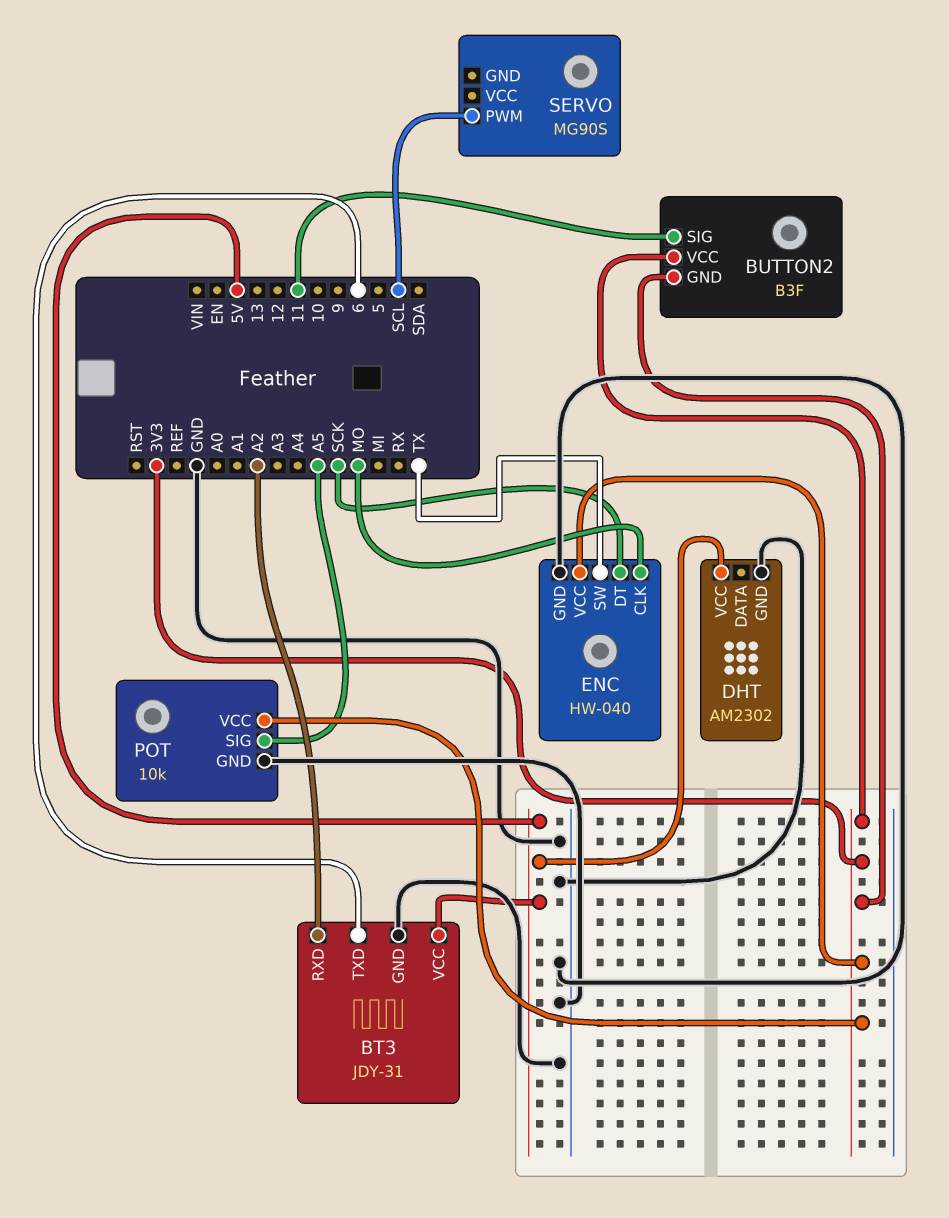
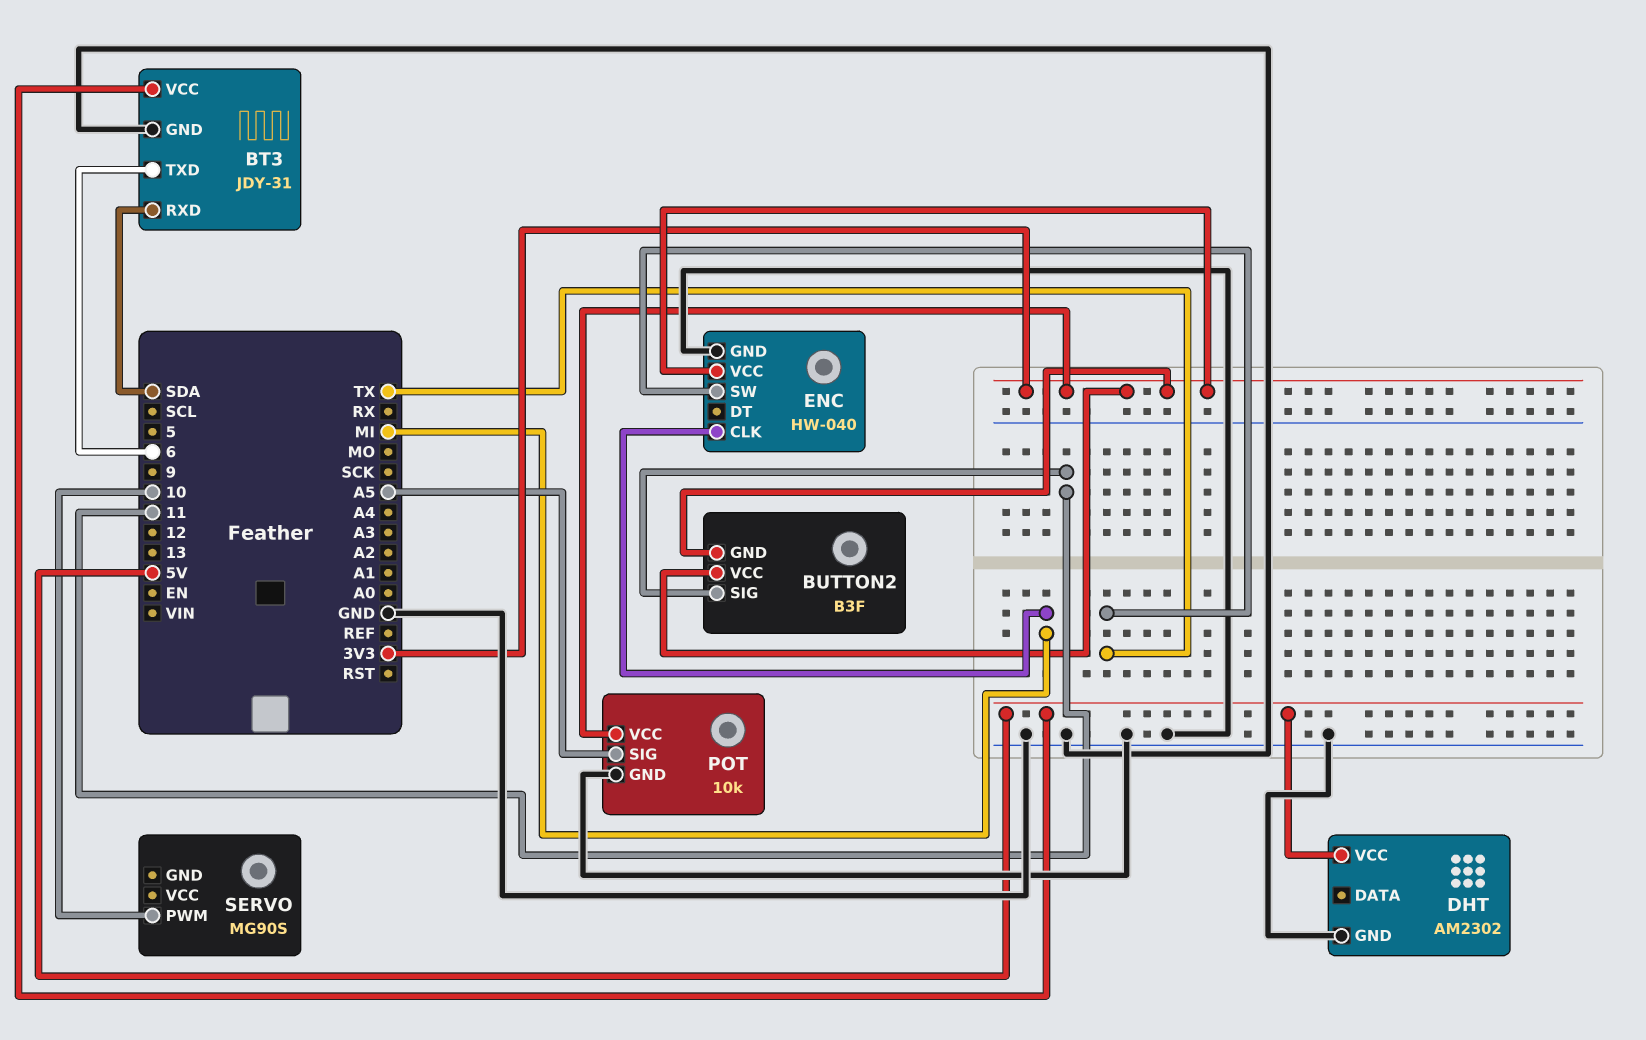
BT3 pin RXD: A2 -> SDA
ENC pin CLK: MO -> MI
ENC pin DT: SCK -> none
SERVO pin PWM: SCL -> 10

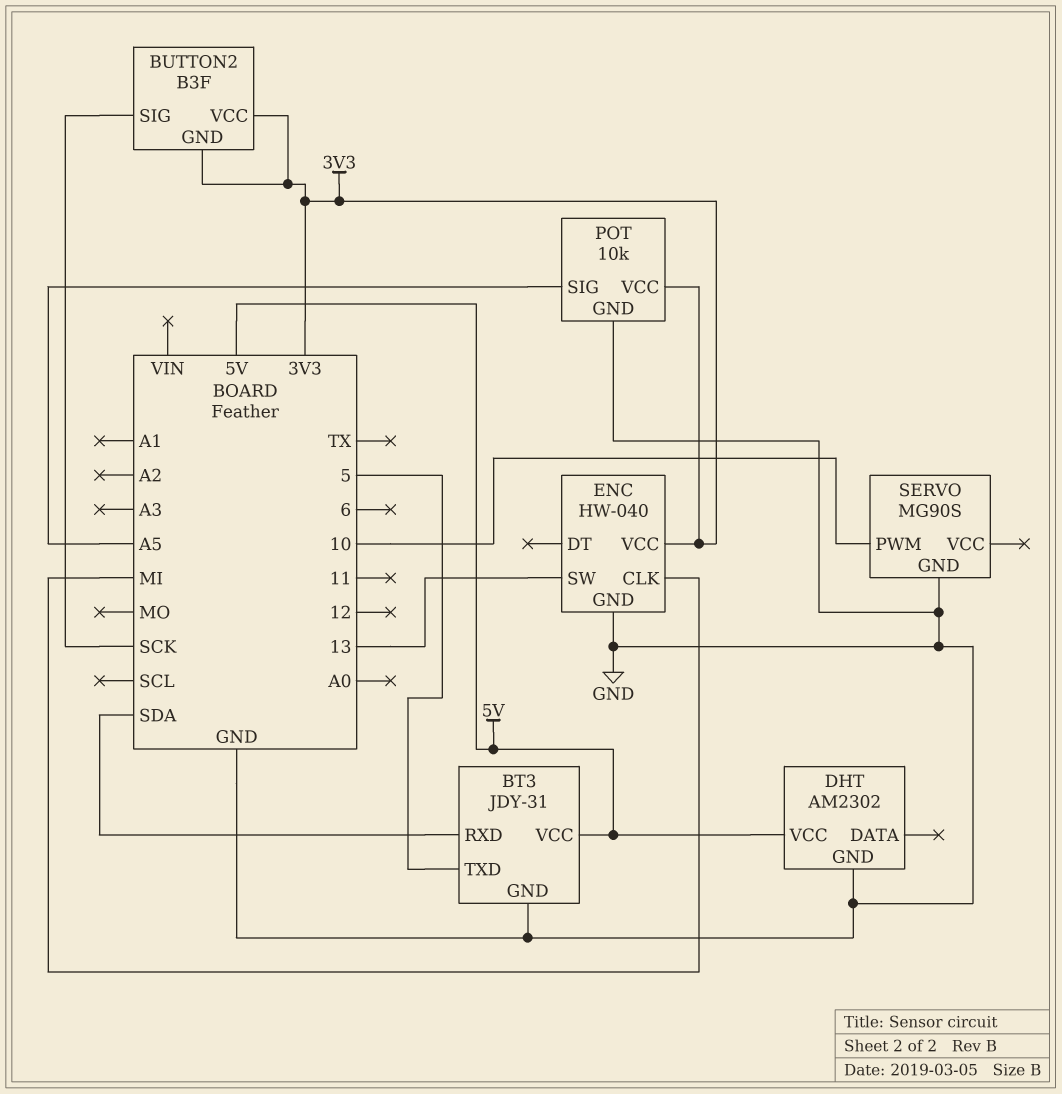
BT3 pin TXD: 6 -> 5
BUTTON2 pin SIG: 11 -> SCK
ENC pin SW: TX -> 13
SERVO pin GND: none -> GND

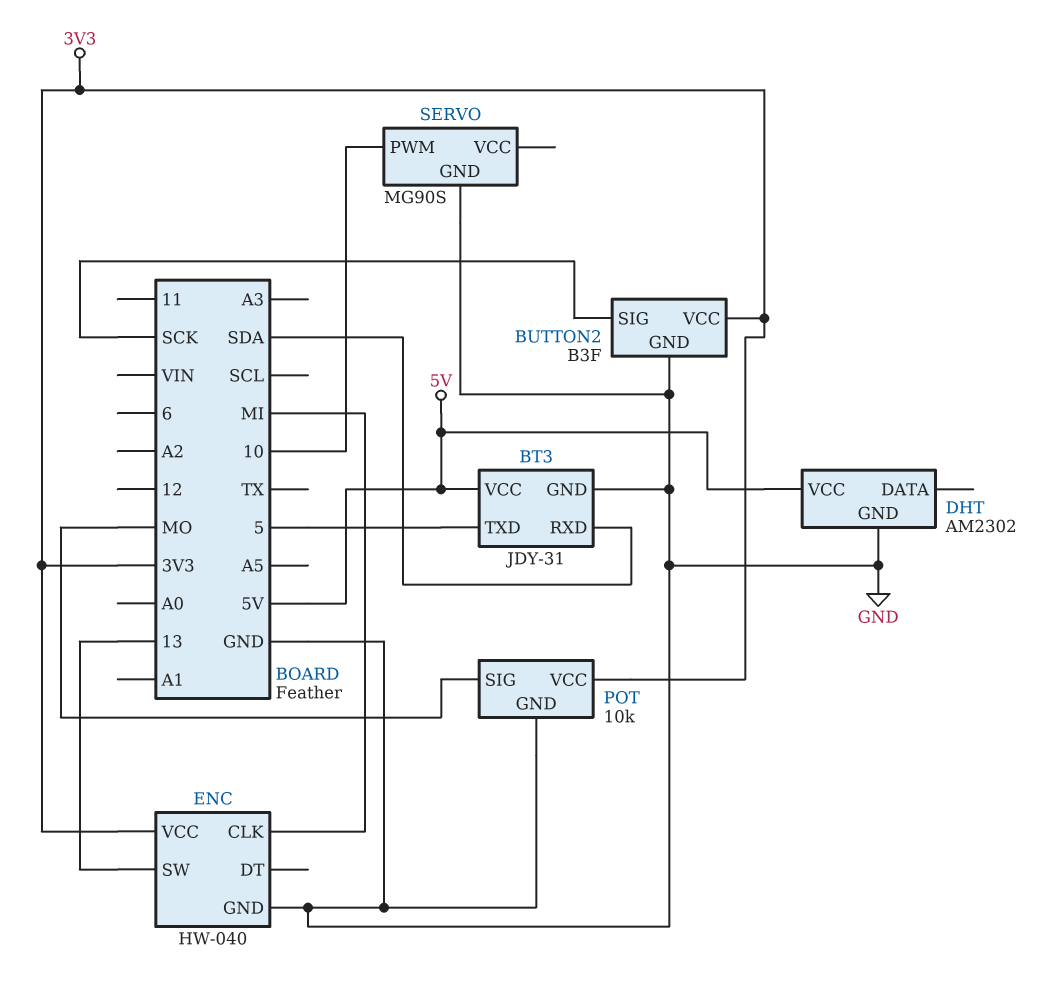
BUTTON2 pin GND: 3V3 -> GND
POT pin SIG: A5 -> MO

